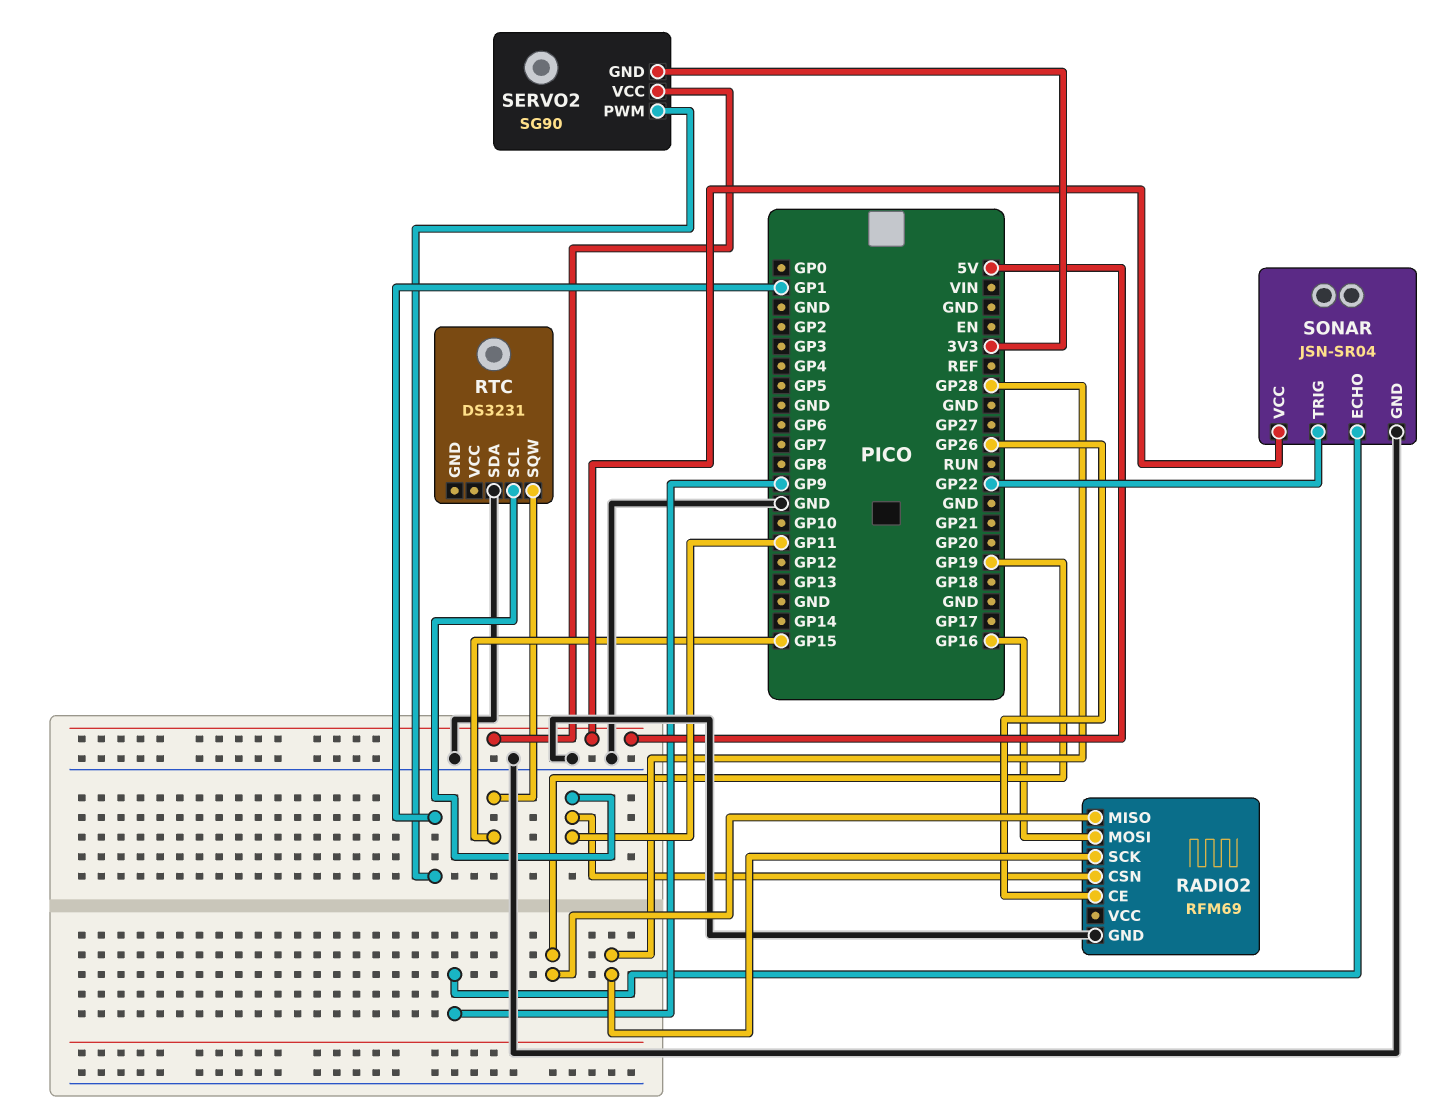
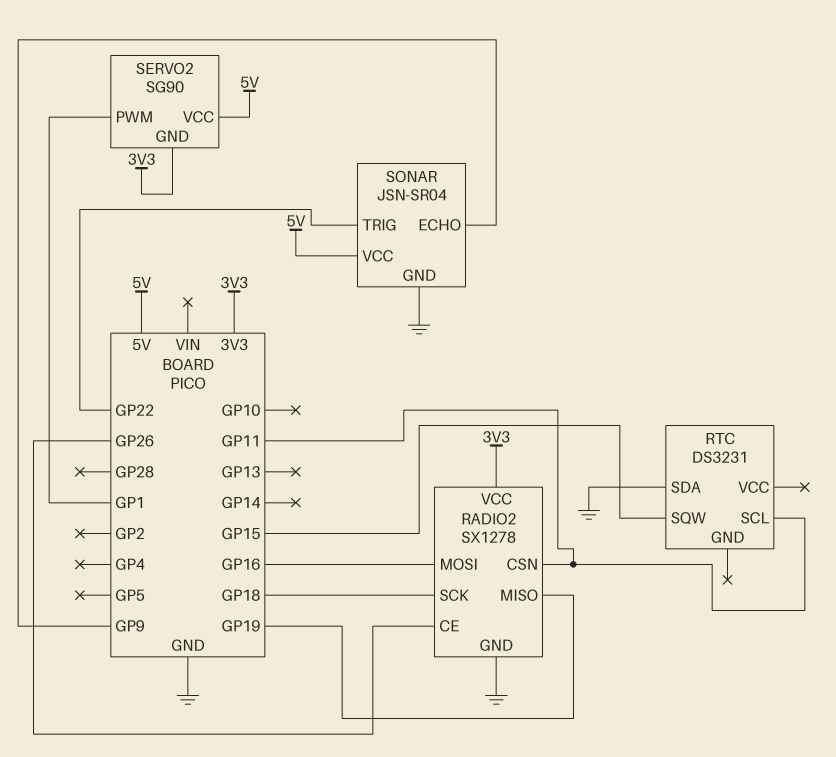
RADIO2: RFM69 -> SX1278
RADIO2 pin SCK: GP28 -> GP18
RADIO2 pin VCC: none -> 3V3

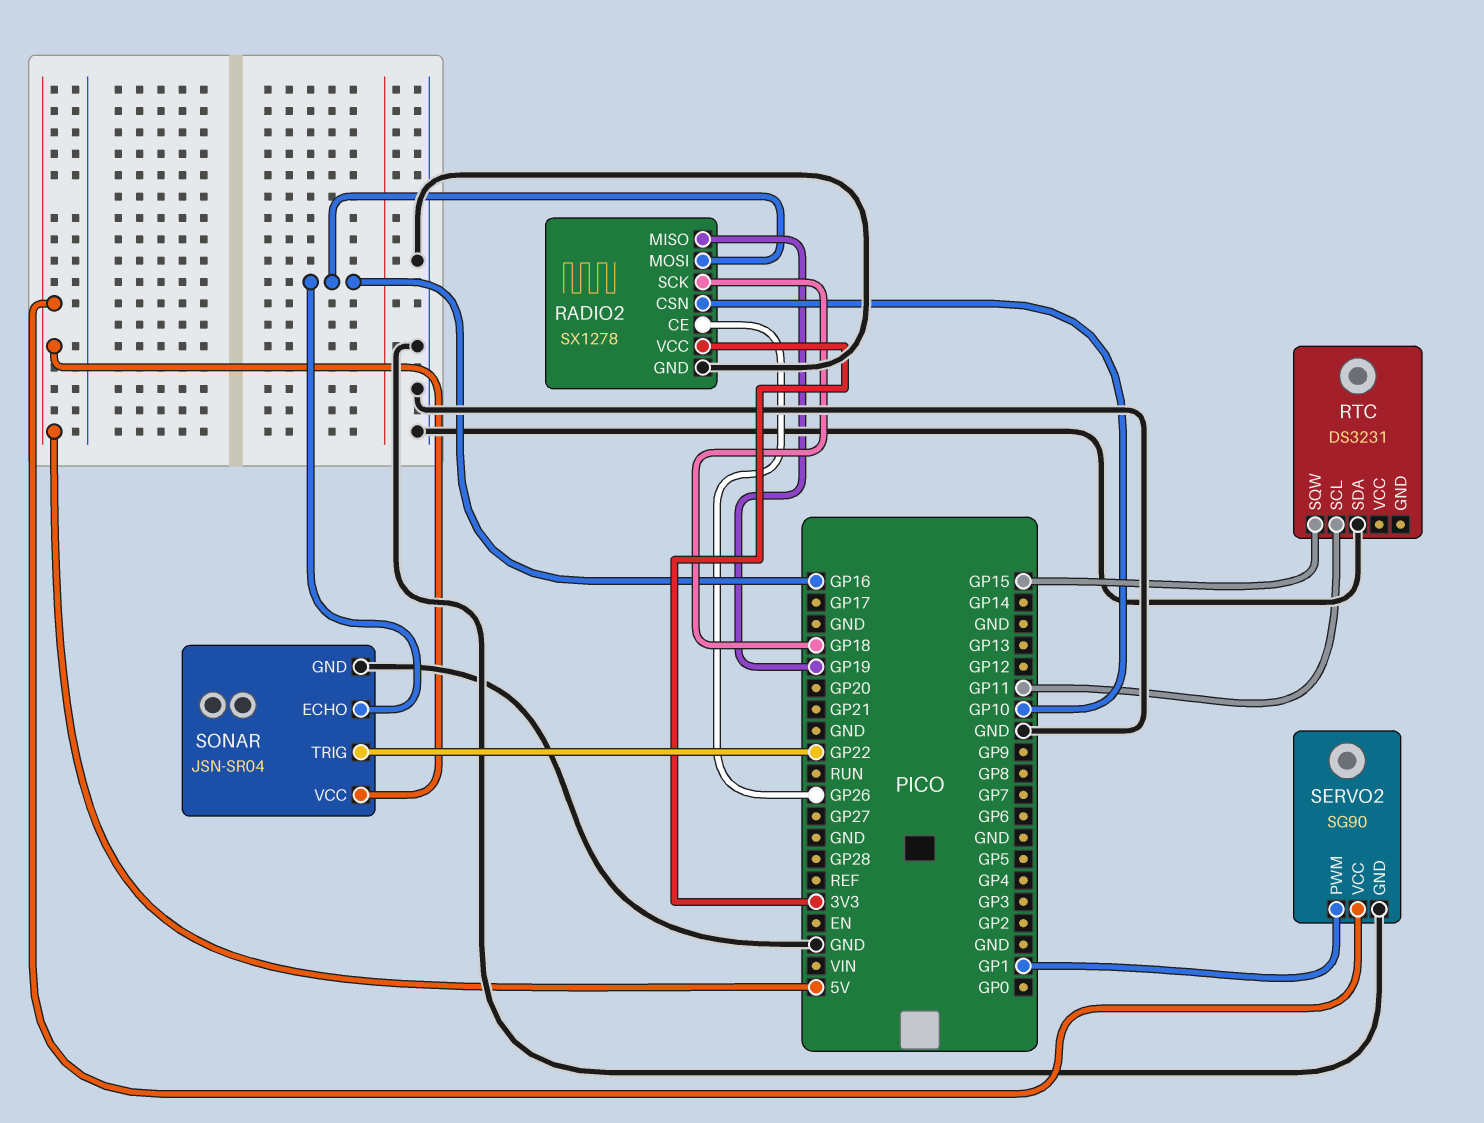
RADIO2 pin CSN: GP11 -> GP10
SERVO2 pin GND: 3V3 -> GND
SONAR pin ECHO: GP9 -> GP16

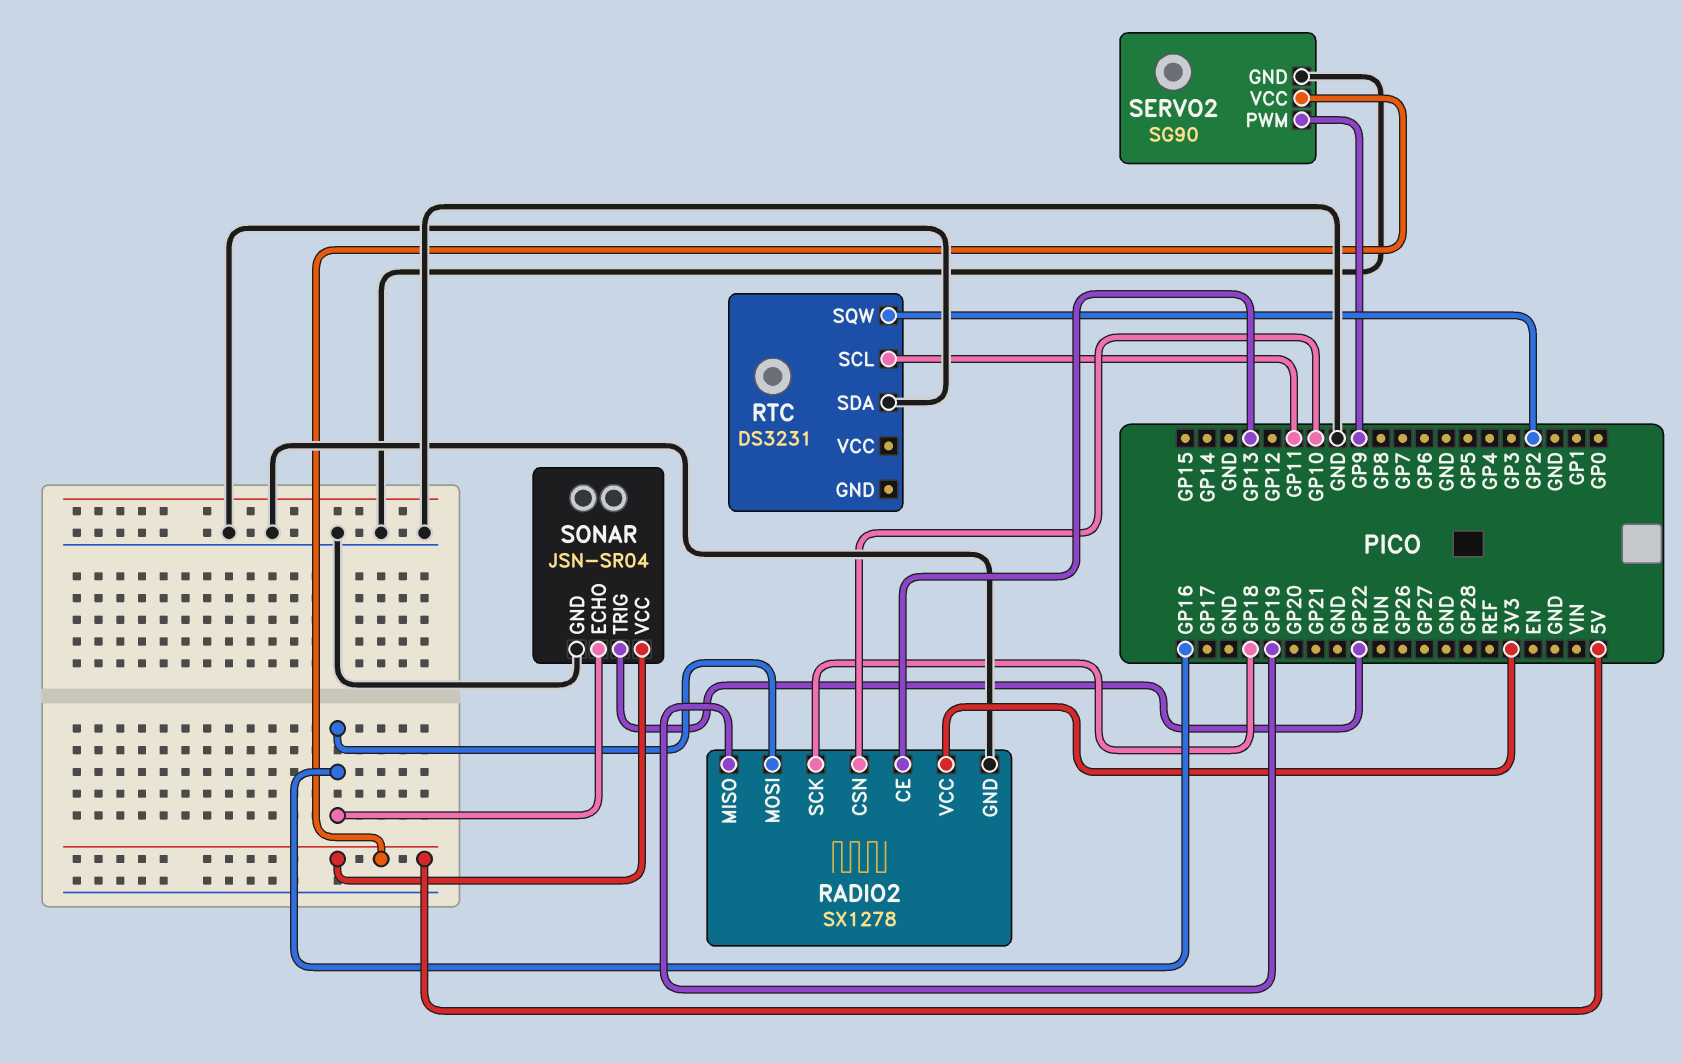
RADIO2 pin CE: GP26 -> GP13
RTC pin SQW: GP15 -> GP2
SERVO2 pin PWM: GP1 -> GP9

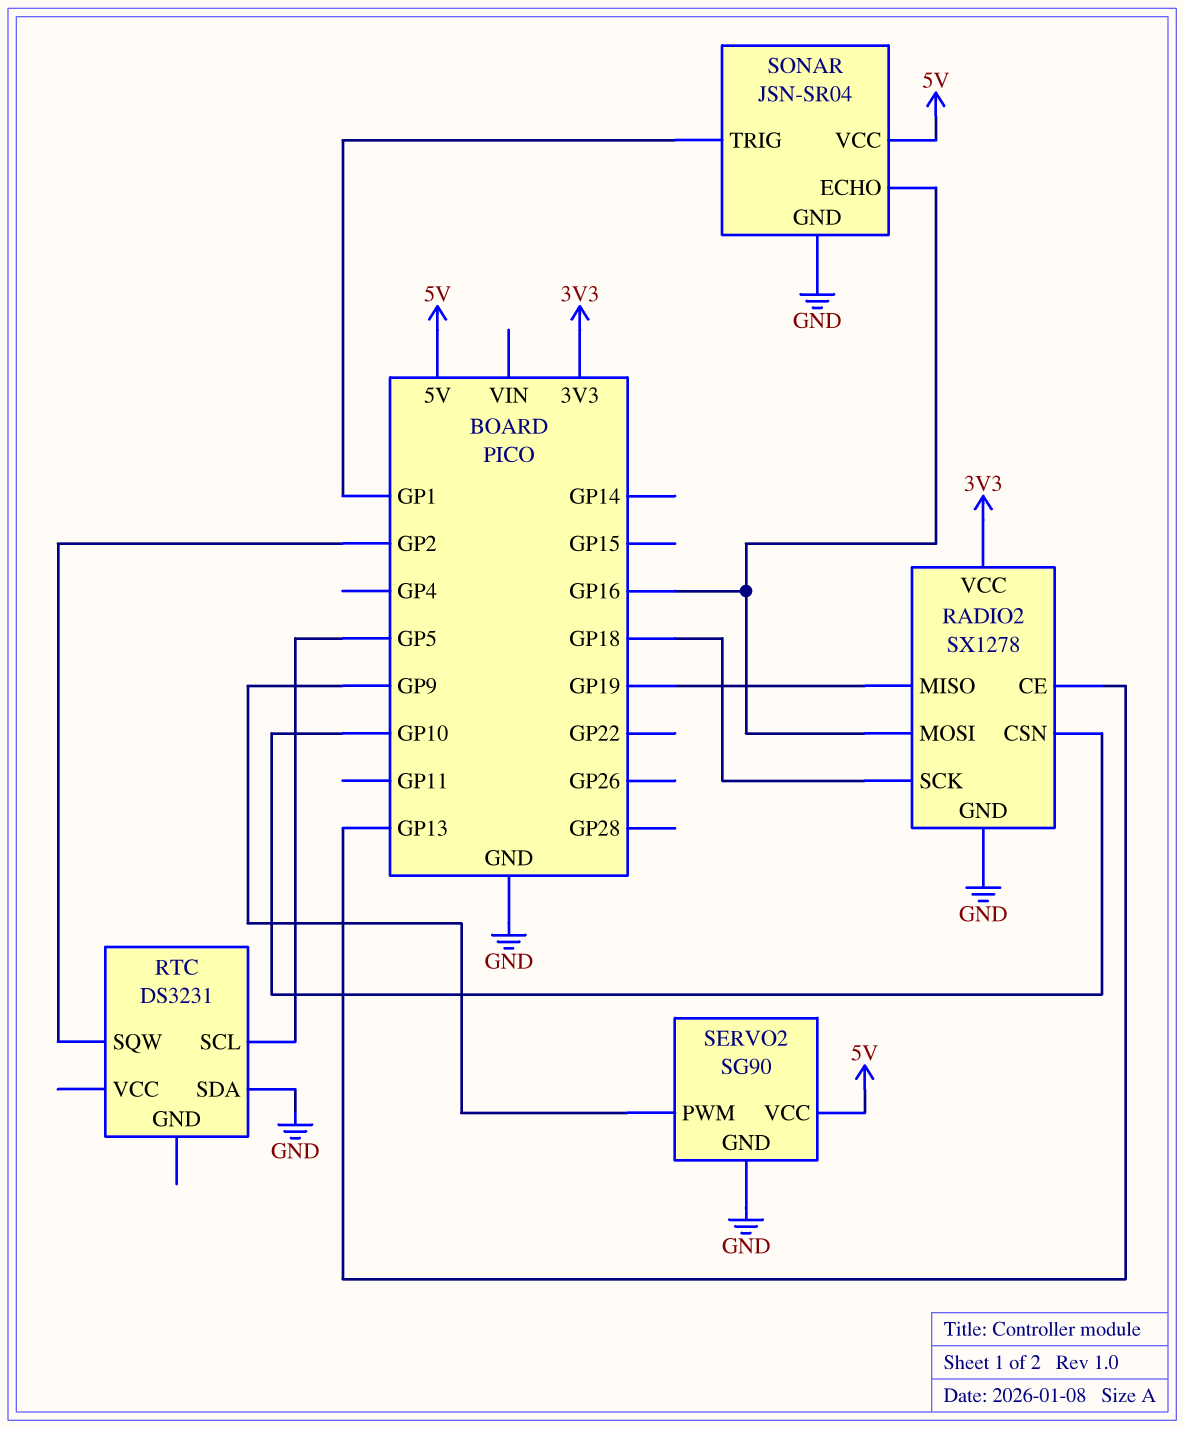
RTC pin SCL: GP11 -> GP5
SONAR pin TRIG: GP22 -> GP1

